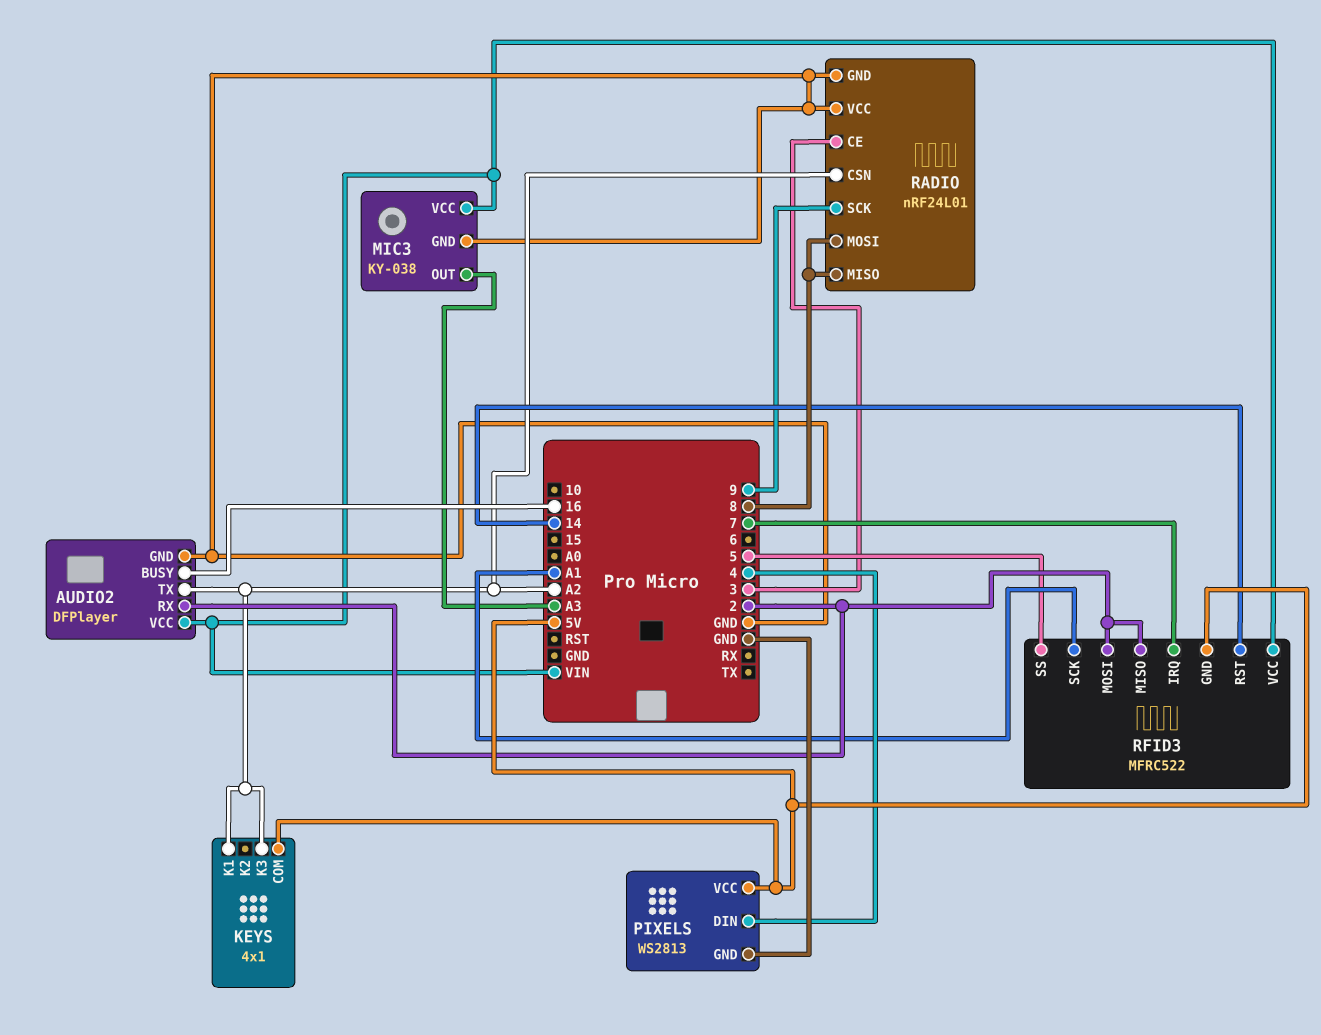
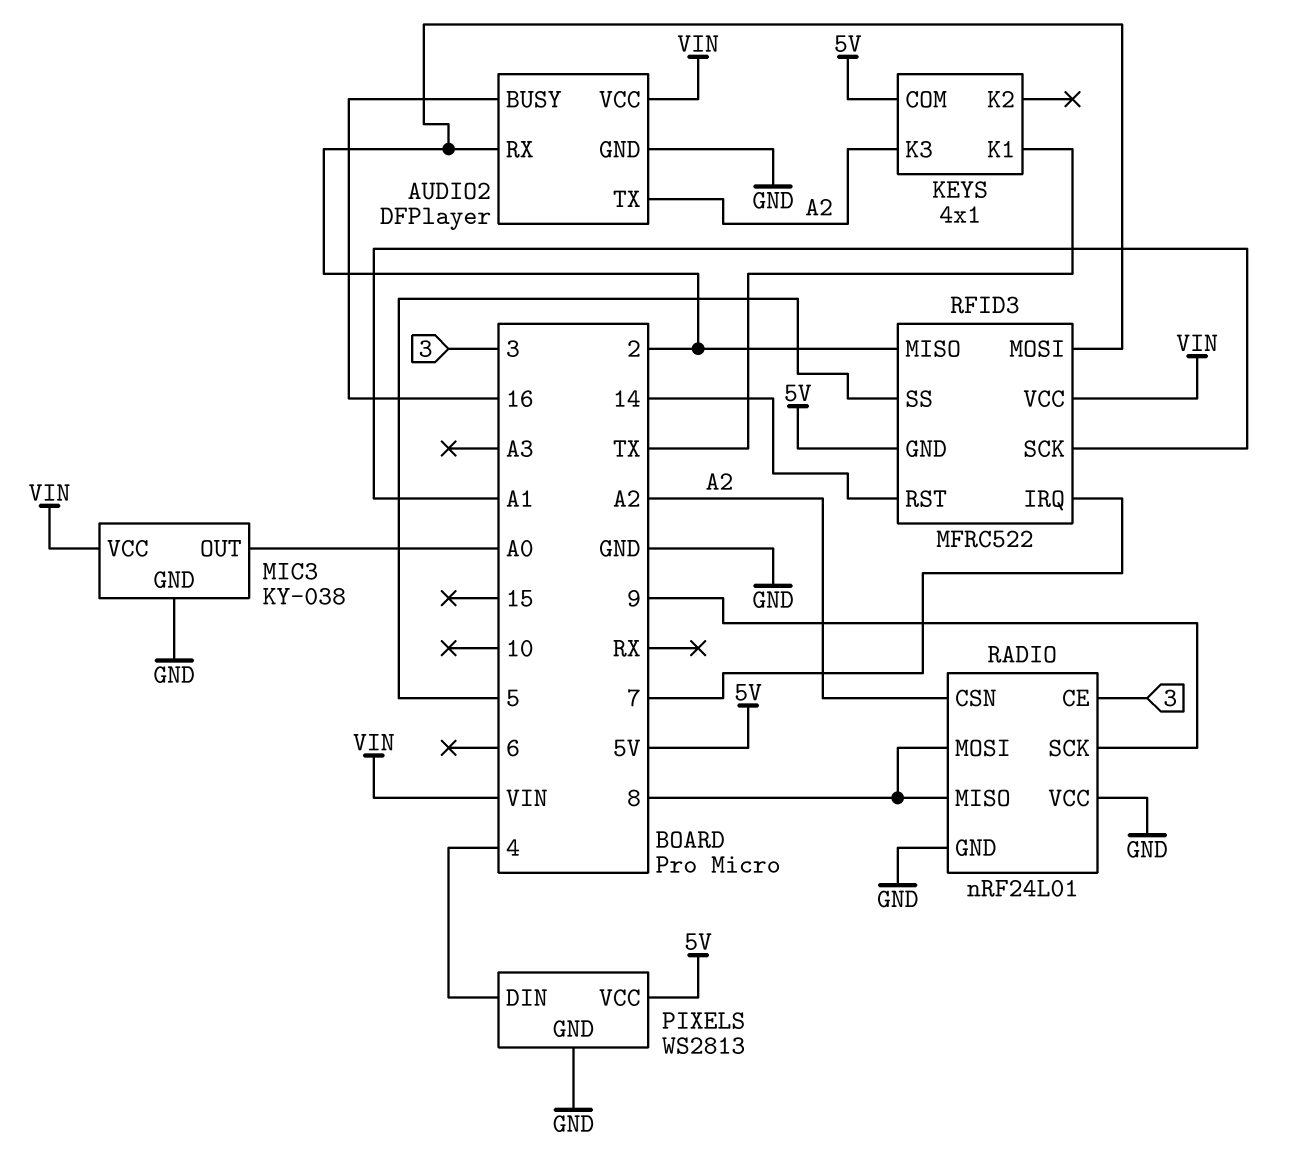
KEYS pin K1: A2 -> TX
MIC3 pin OUT: A3 -> A0

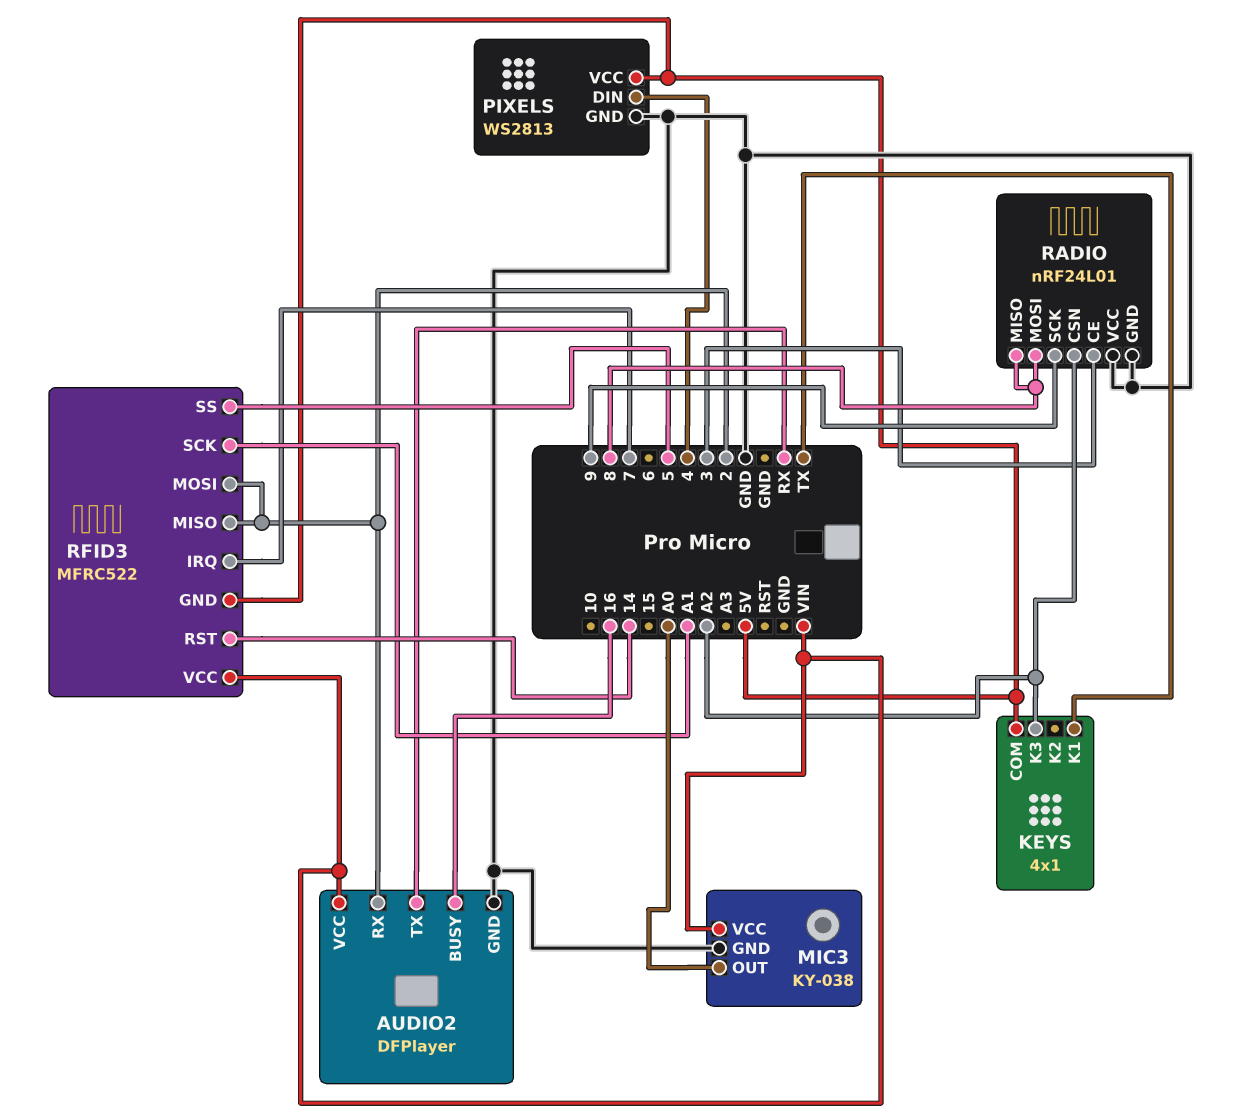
AUDIO2 pin TX: A2 -> RX

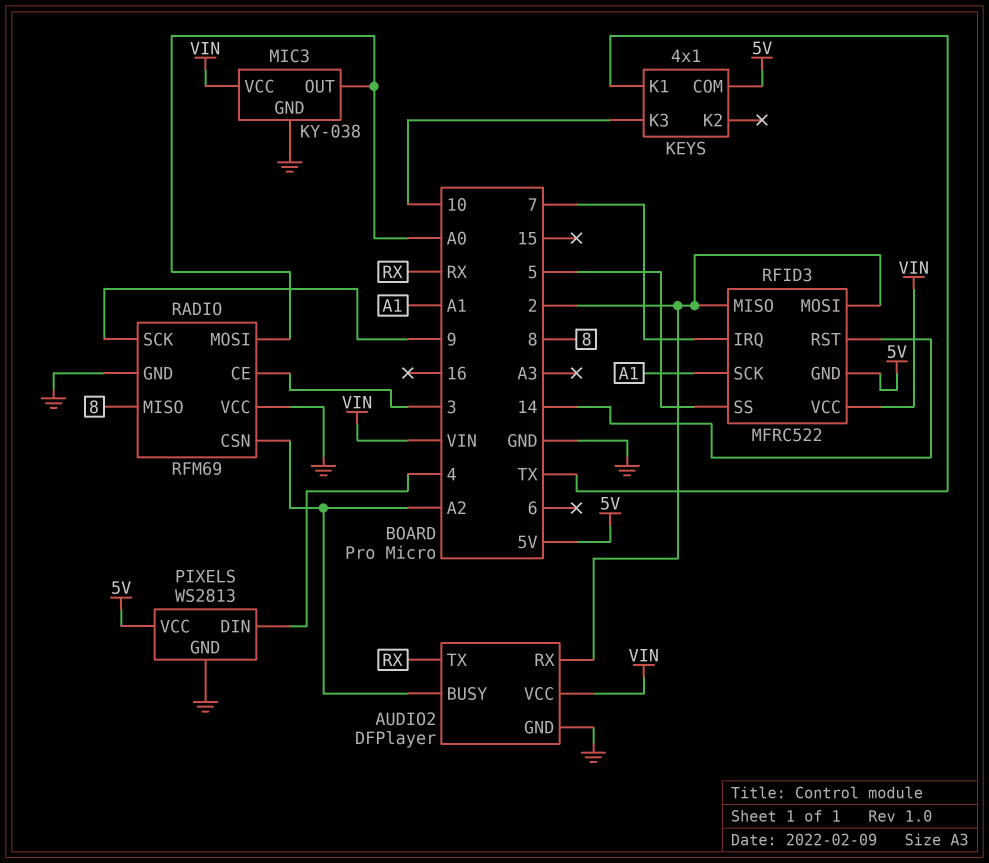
AUDIO2 pin BUSY: 16 -> A2
KEYS pin K3: A2 -> 10
RADIO: nRF24L01 -> RFM69
RADIO pin MOSI: 8 -> A0

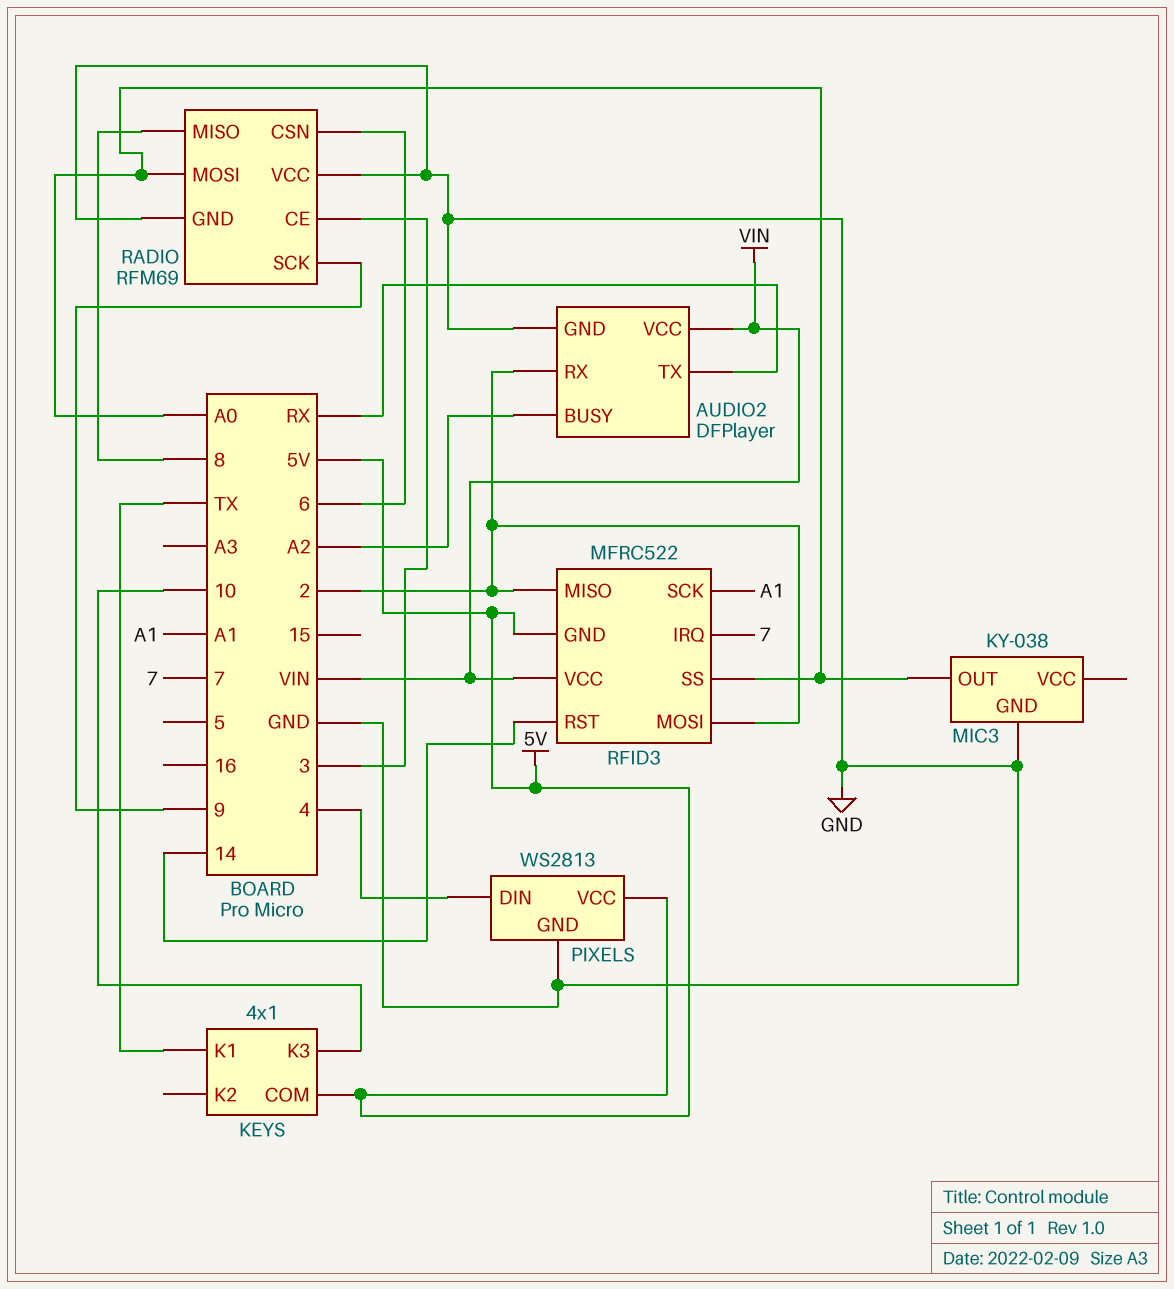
MIC3 pin VCC: VIN -> none
RADIO pin CSN: A2 -> 6
RFID3 pin SS: 5 -> A0

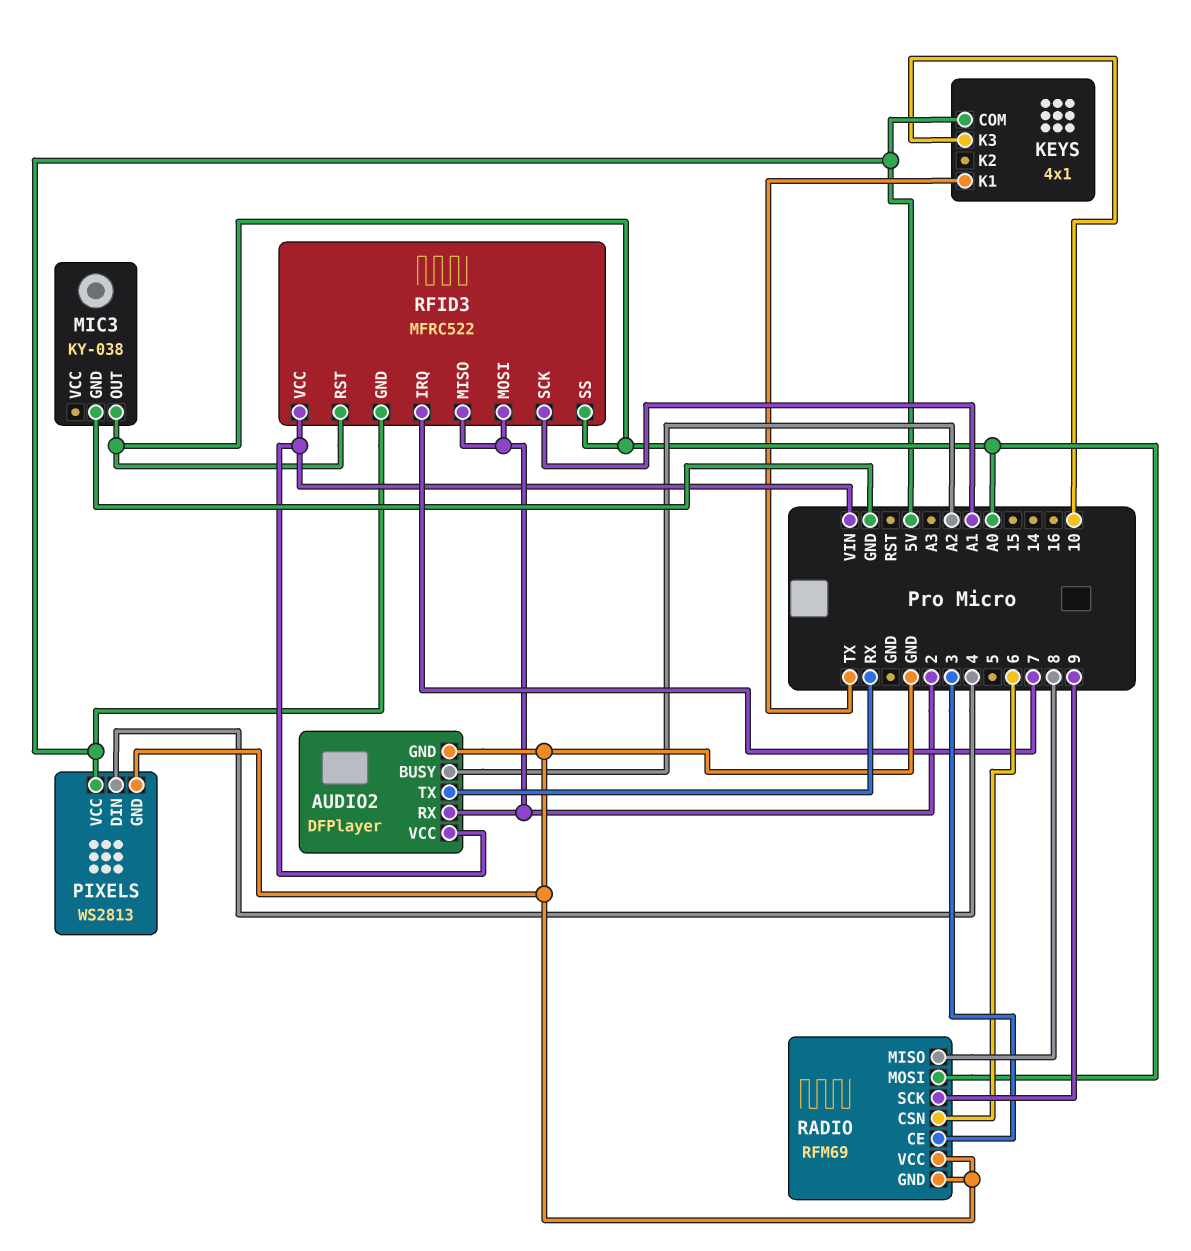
RFID3 pin RST: 14 -> A0

